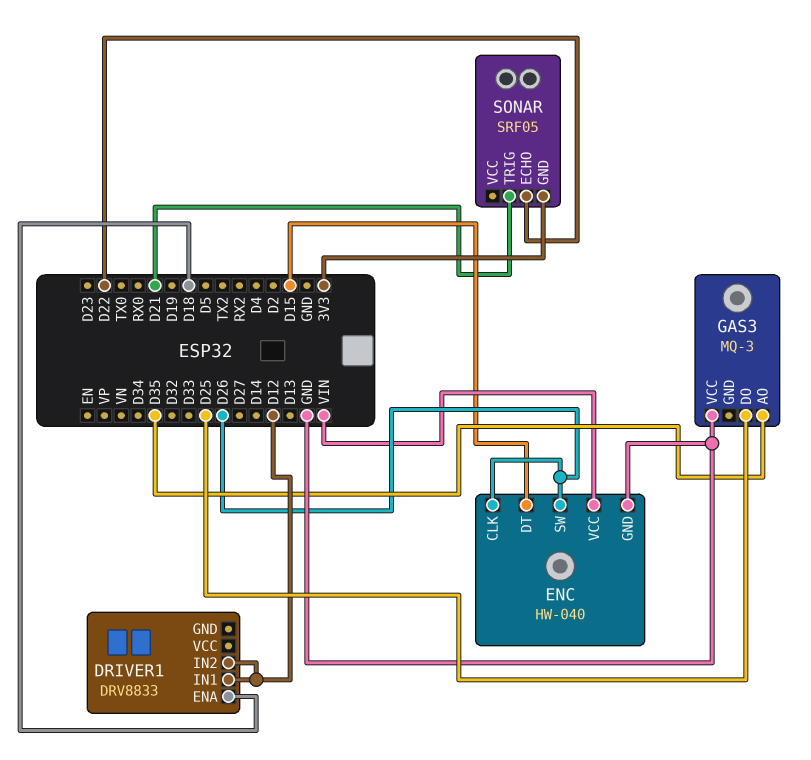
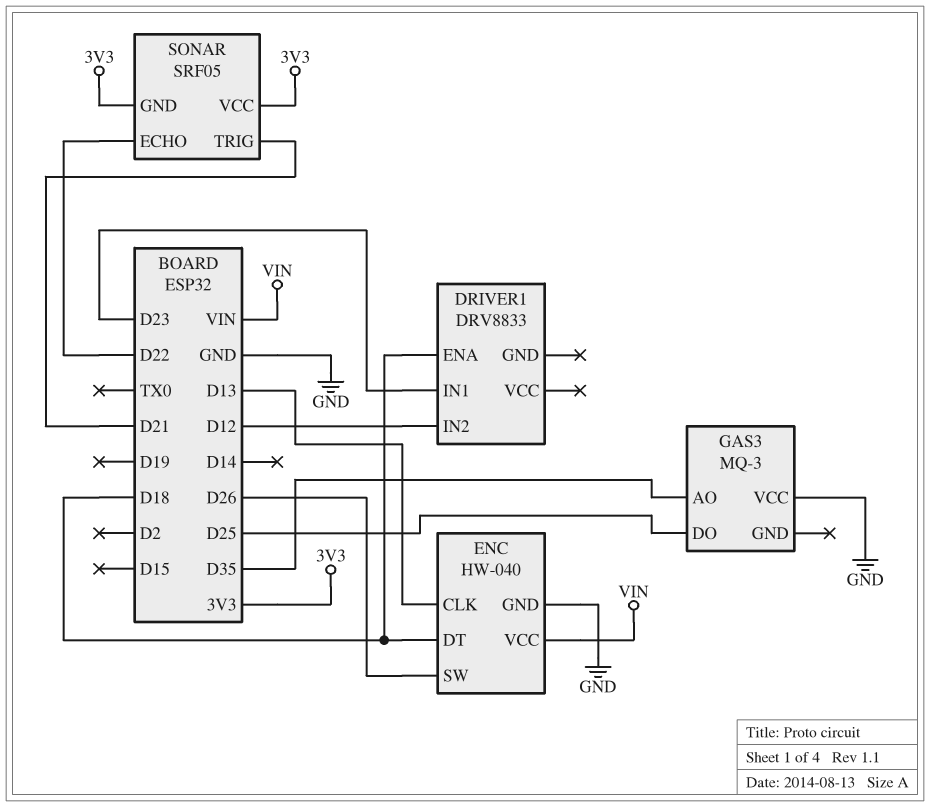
DRIVER1 pin IN1: D12 -> D23
ENC pin CLK: D26 -> D13
ENC pin DT: D15 -> D18
SONAR pin VCC: none -> 3V3

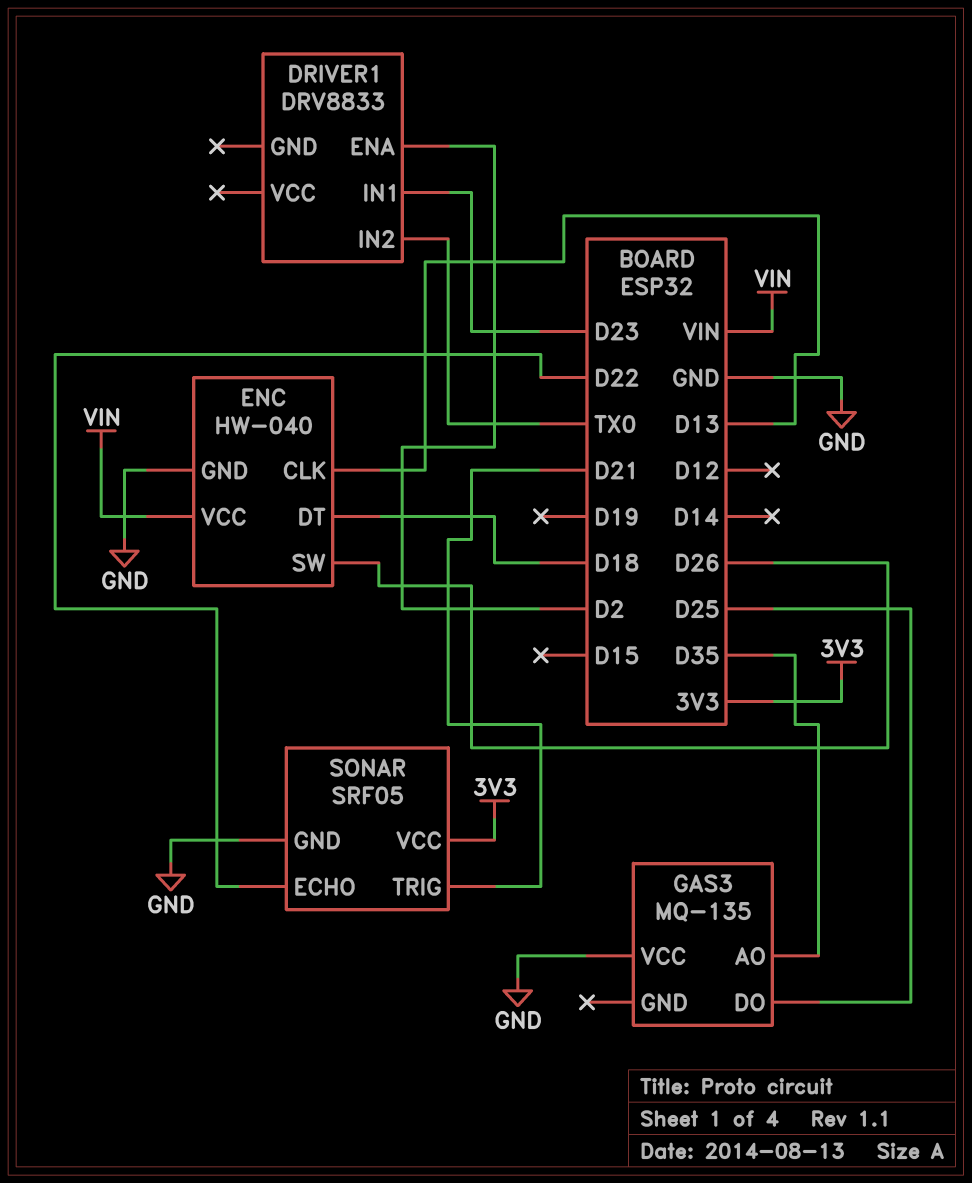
DRIVER1 pin ENA: D18 -> D2
DRIVER1 pin IN2: D12 -> TX0
GAS3: MQ-3 -> MQ-135
SONAR pin GND: 3V3 -> GND

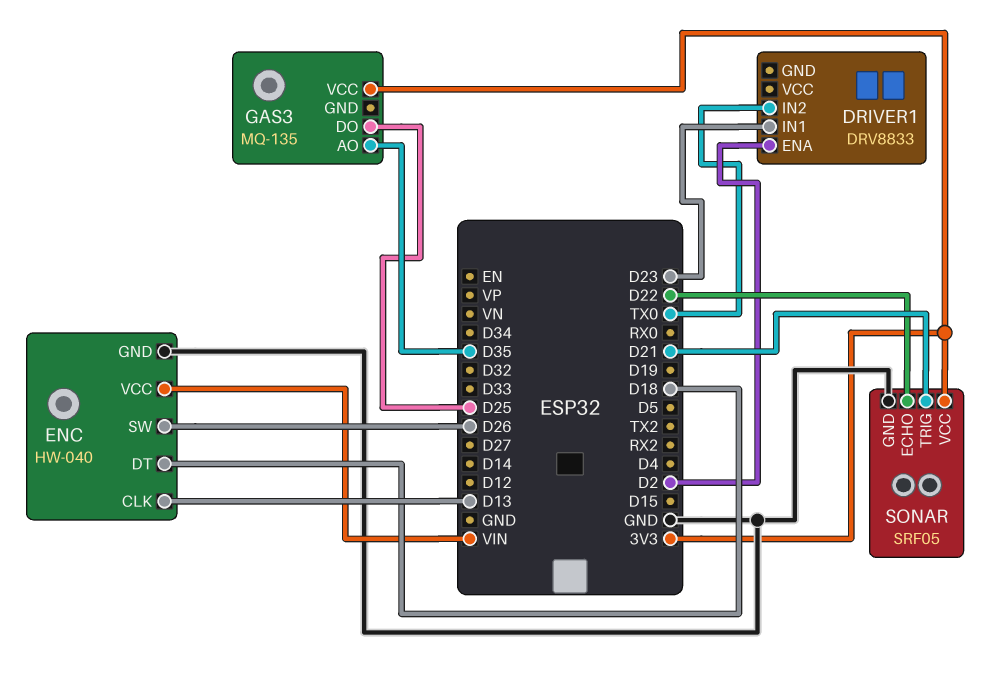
GAS3 pin VCC: GND -> 3V3

